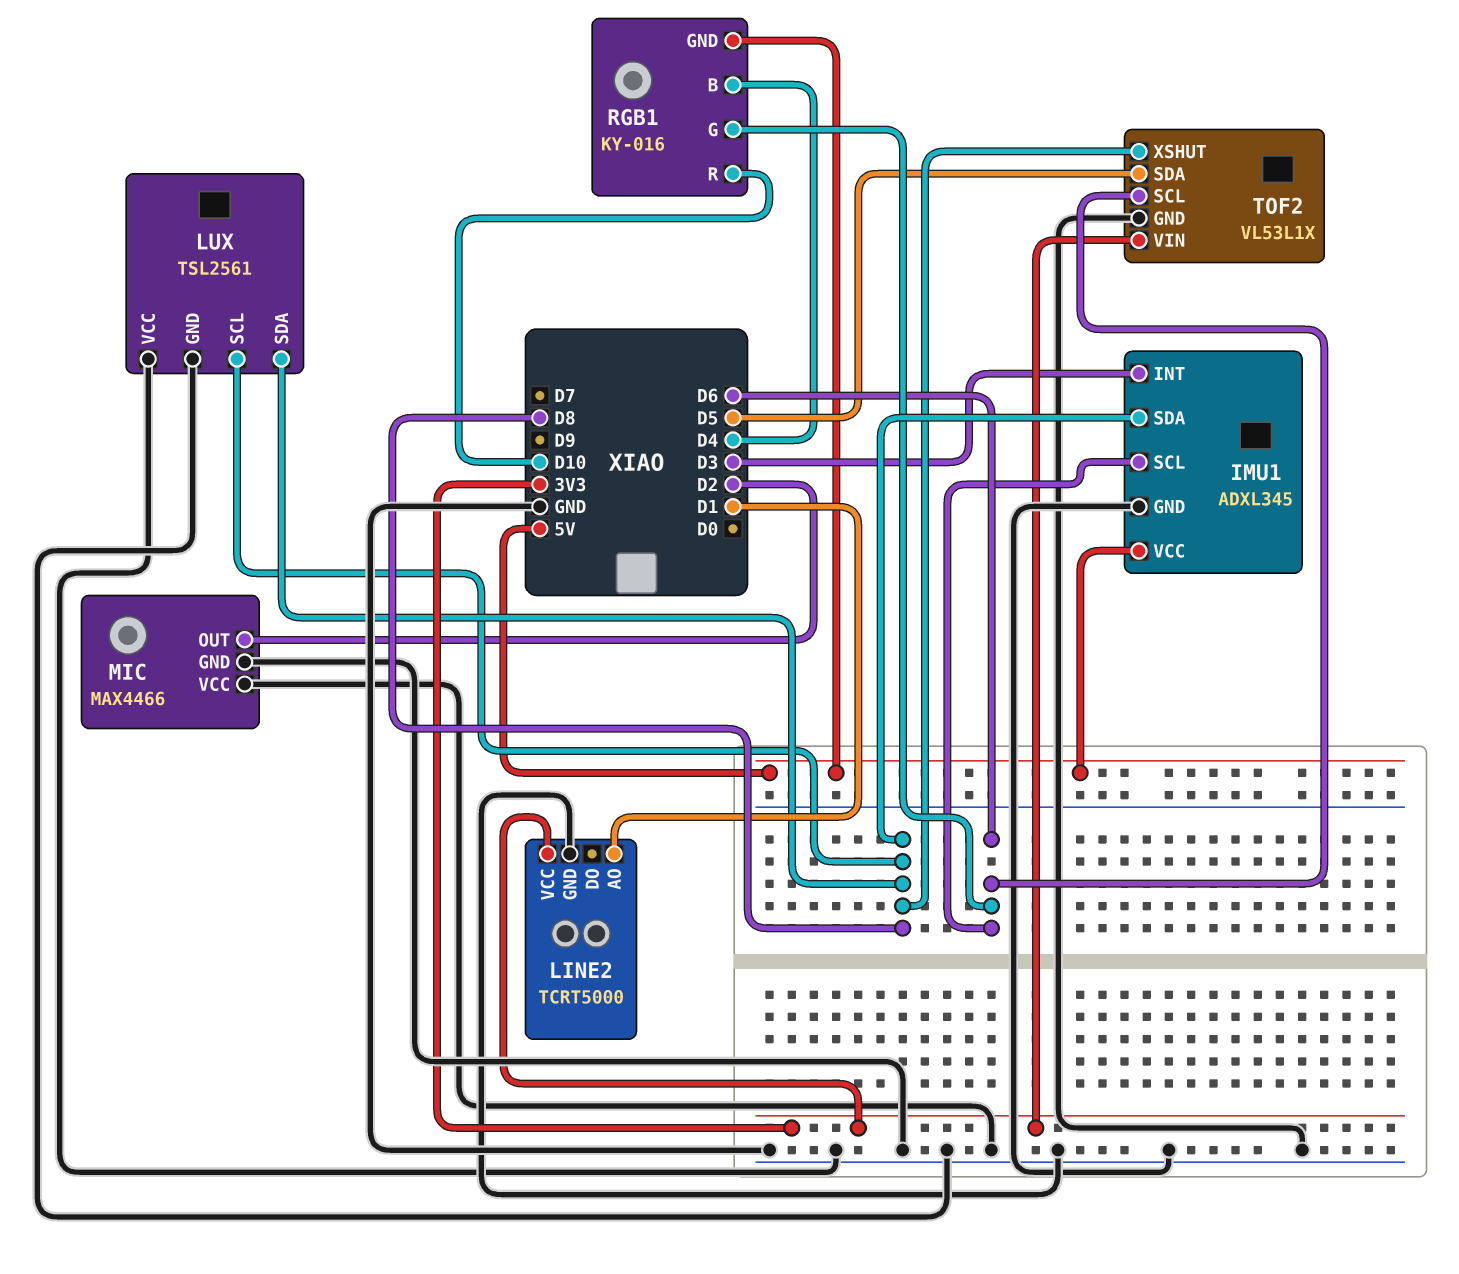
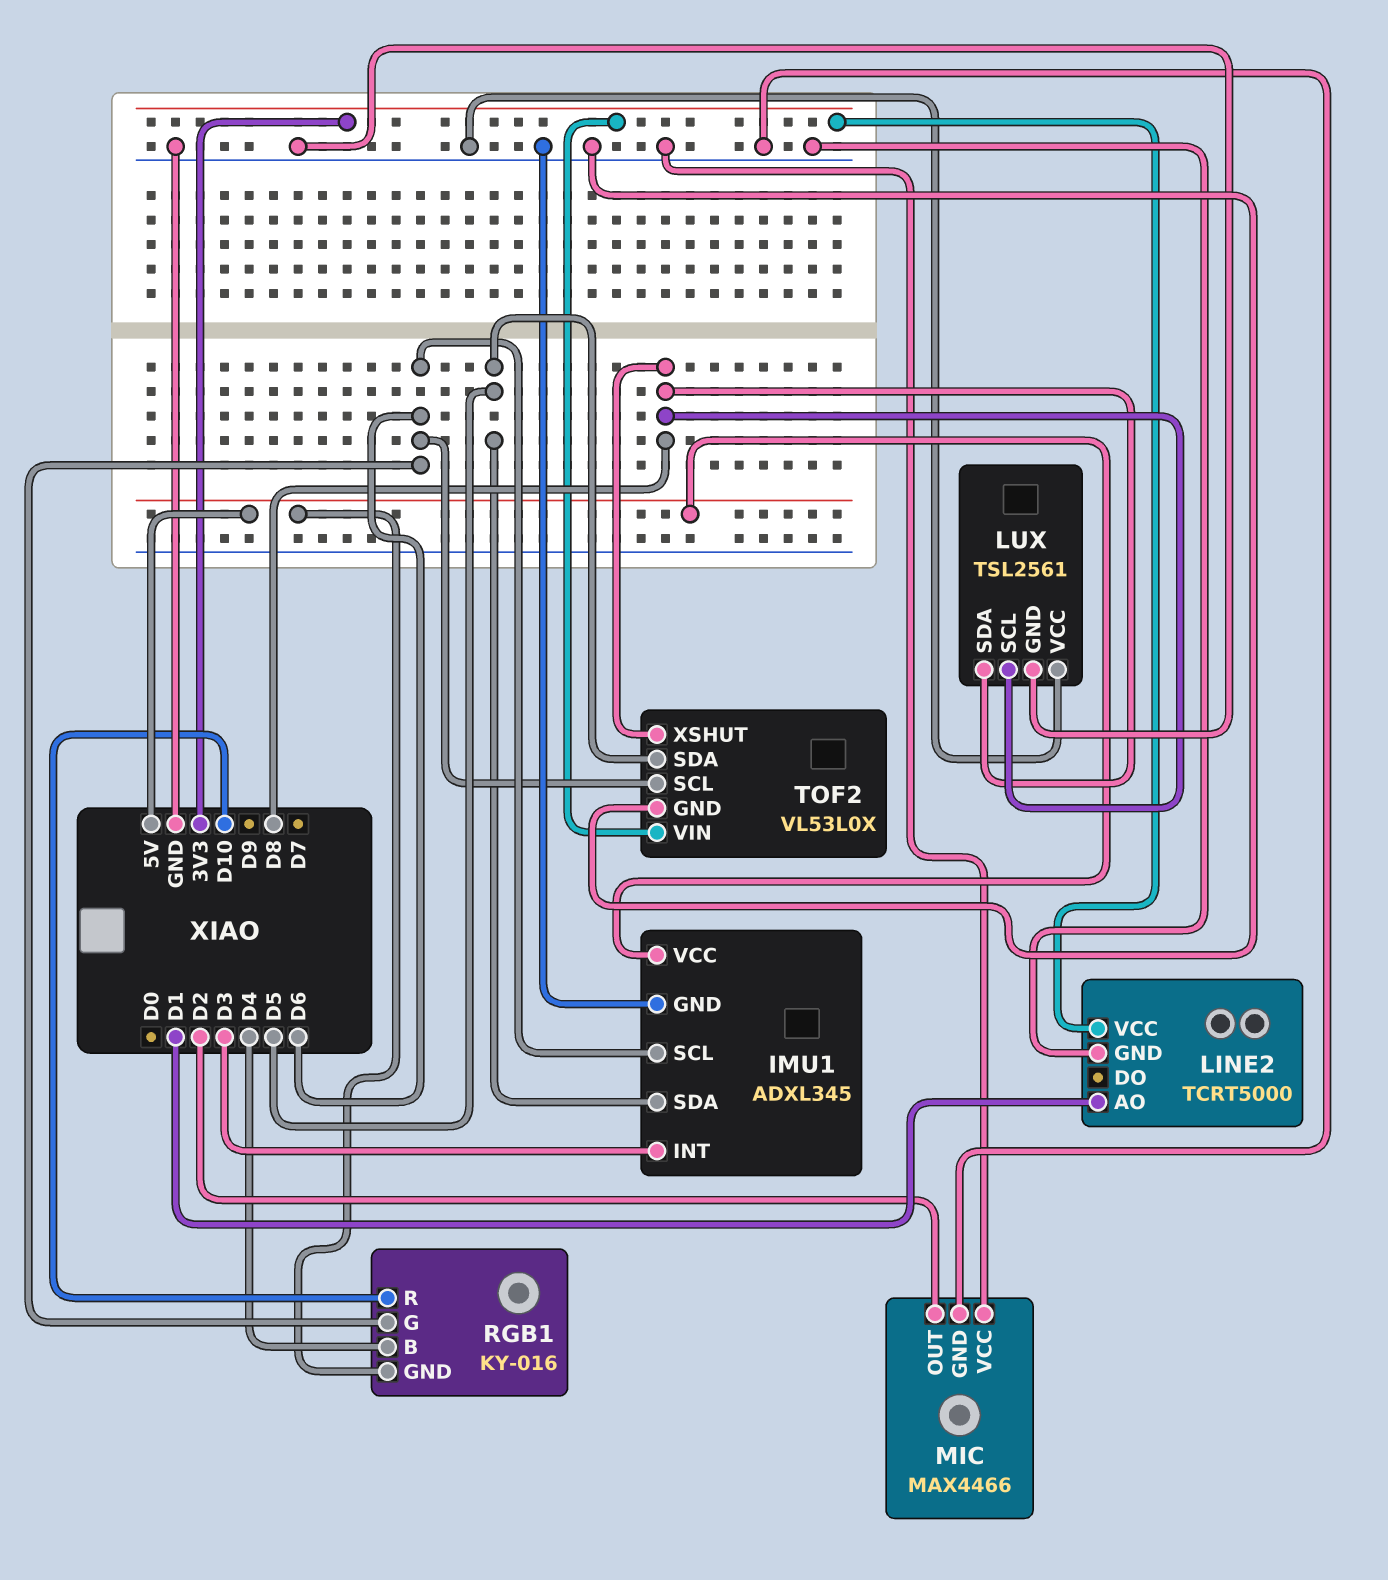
IMU1 pin SDA: D8 -> D5
TOF2: VL53L1X -> VL53L0X

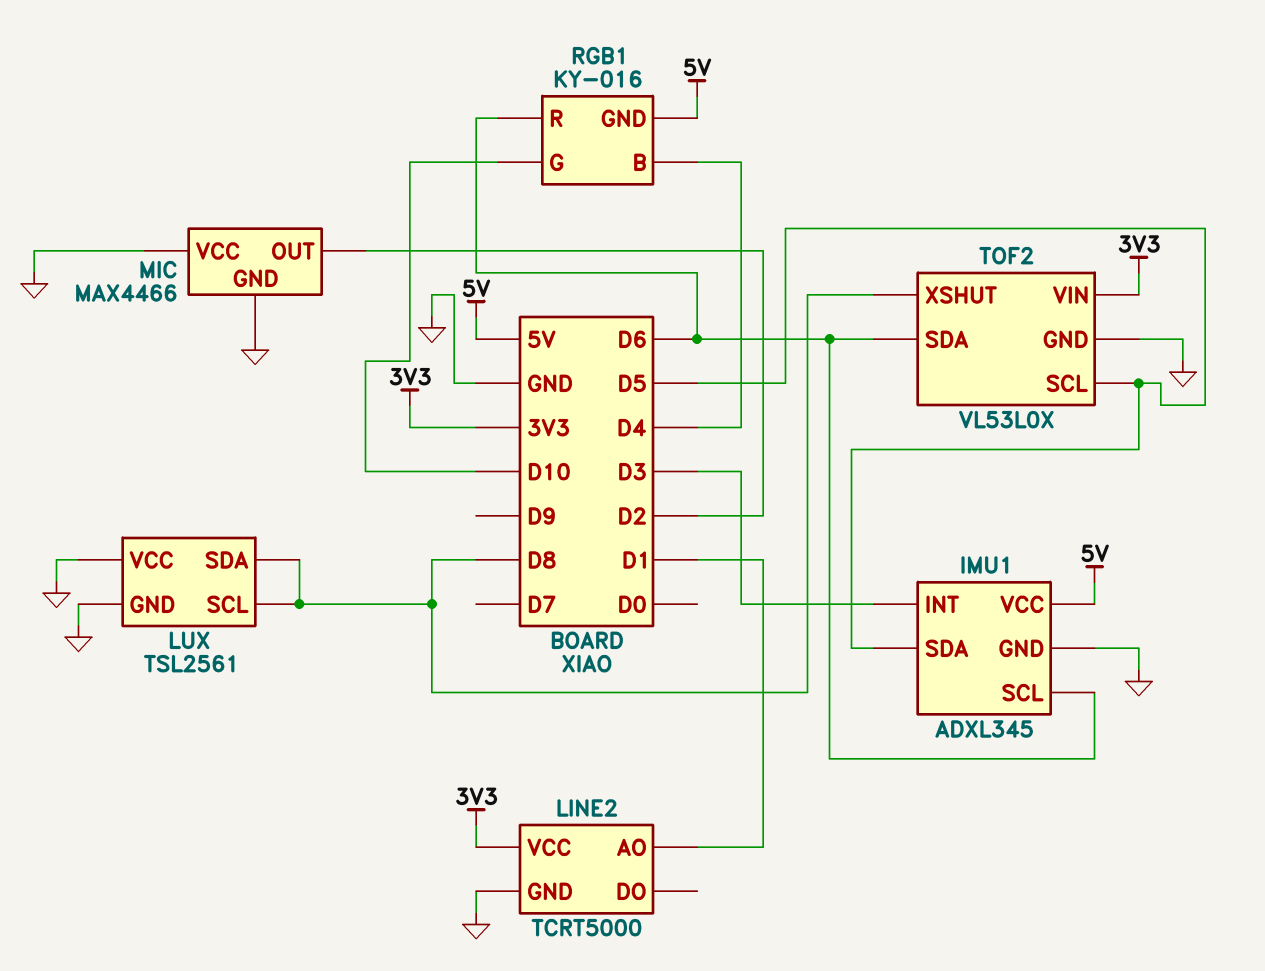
RGB1 pin G: D6 -> D10
RGB1 pin R: D10 -> D6
TOF2 pin SCL: D6 -> D5
TOF2 pin SDA: D5 -> D6

